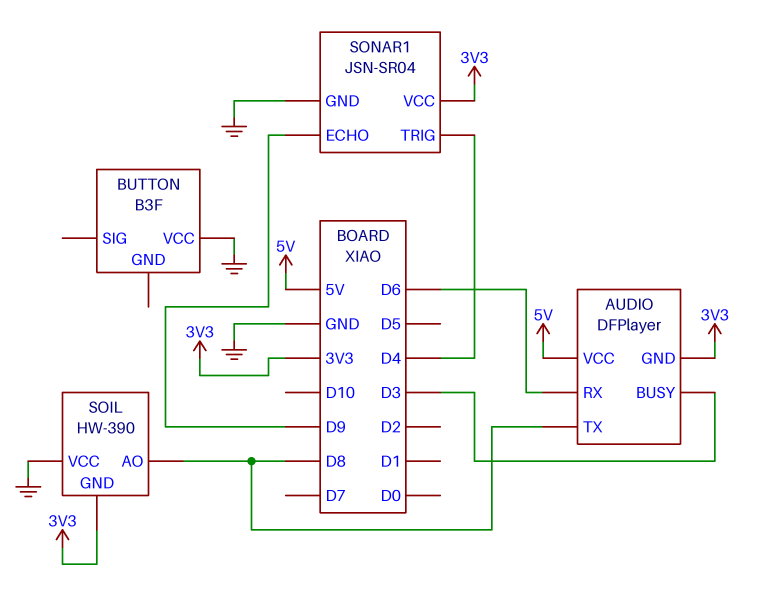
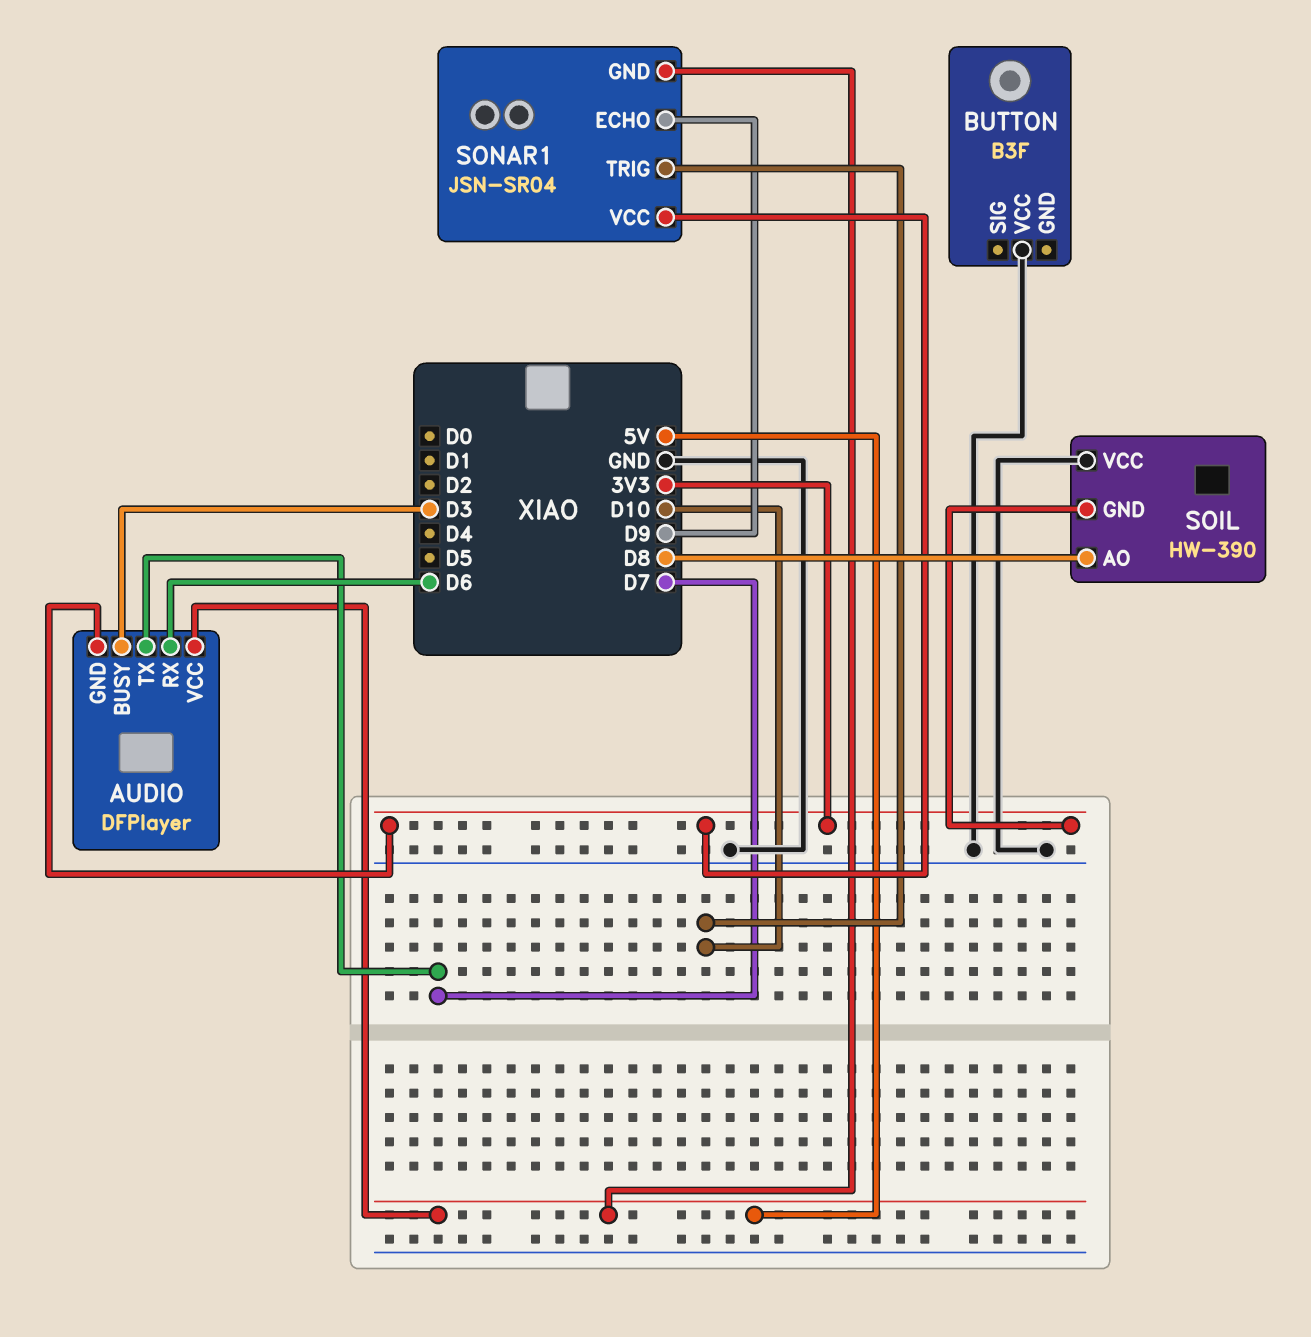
AUDIO pin TX: D8 -> D7
SONAR1 pin GND: GND -> 5V
SONAR1 pin TRIG: D4 -> D10

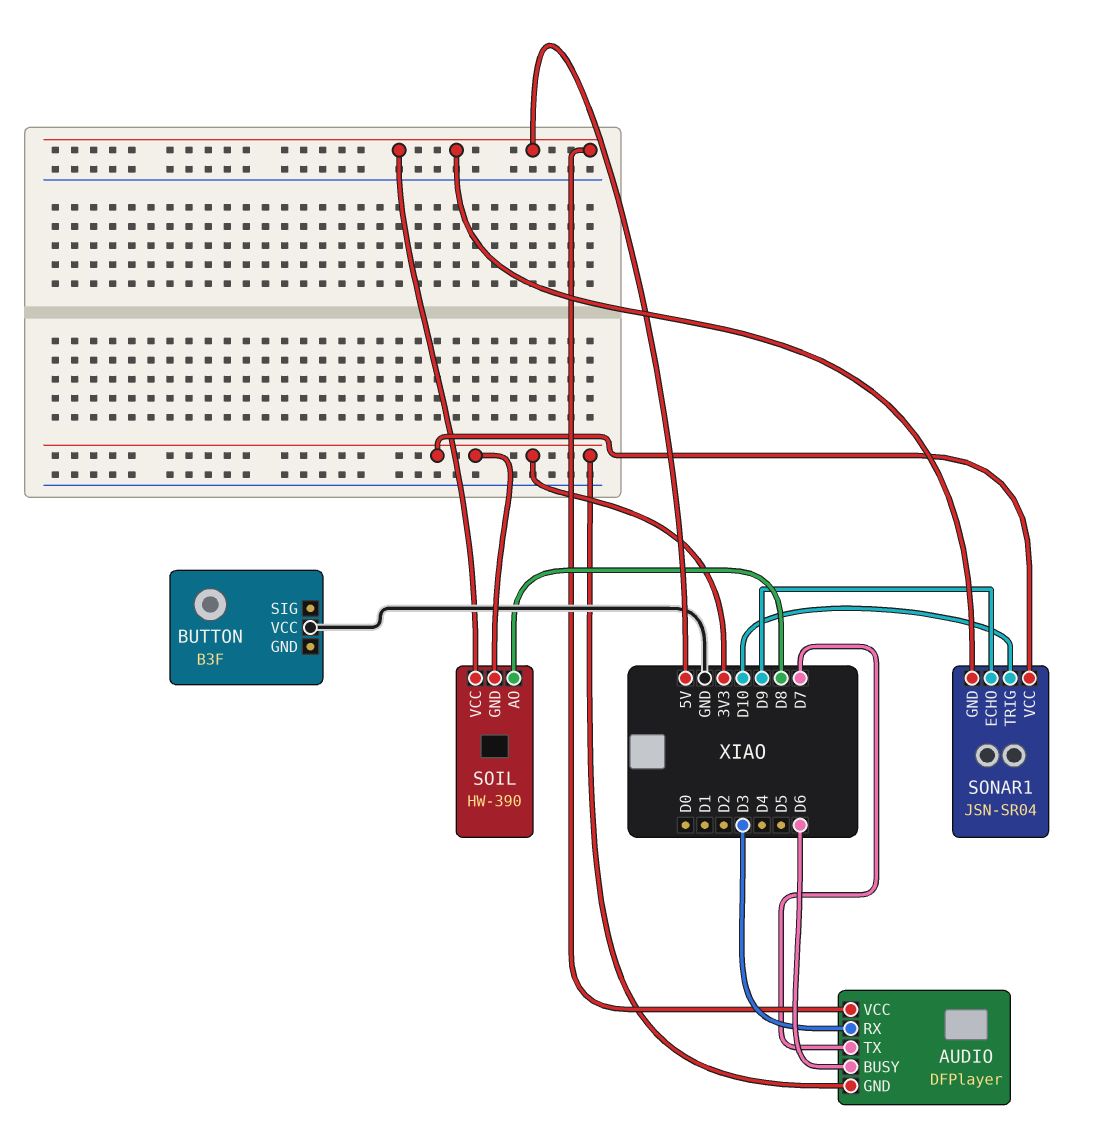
AUDIO pin BUSY: D3 -> D6
AUDIO pin RX: D6 -> D3
SOIL pin VCC: GND -> 5V

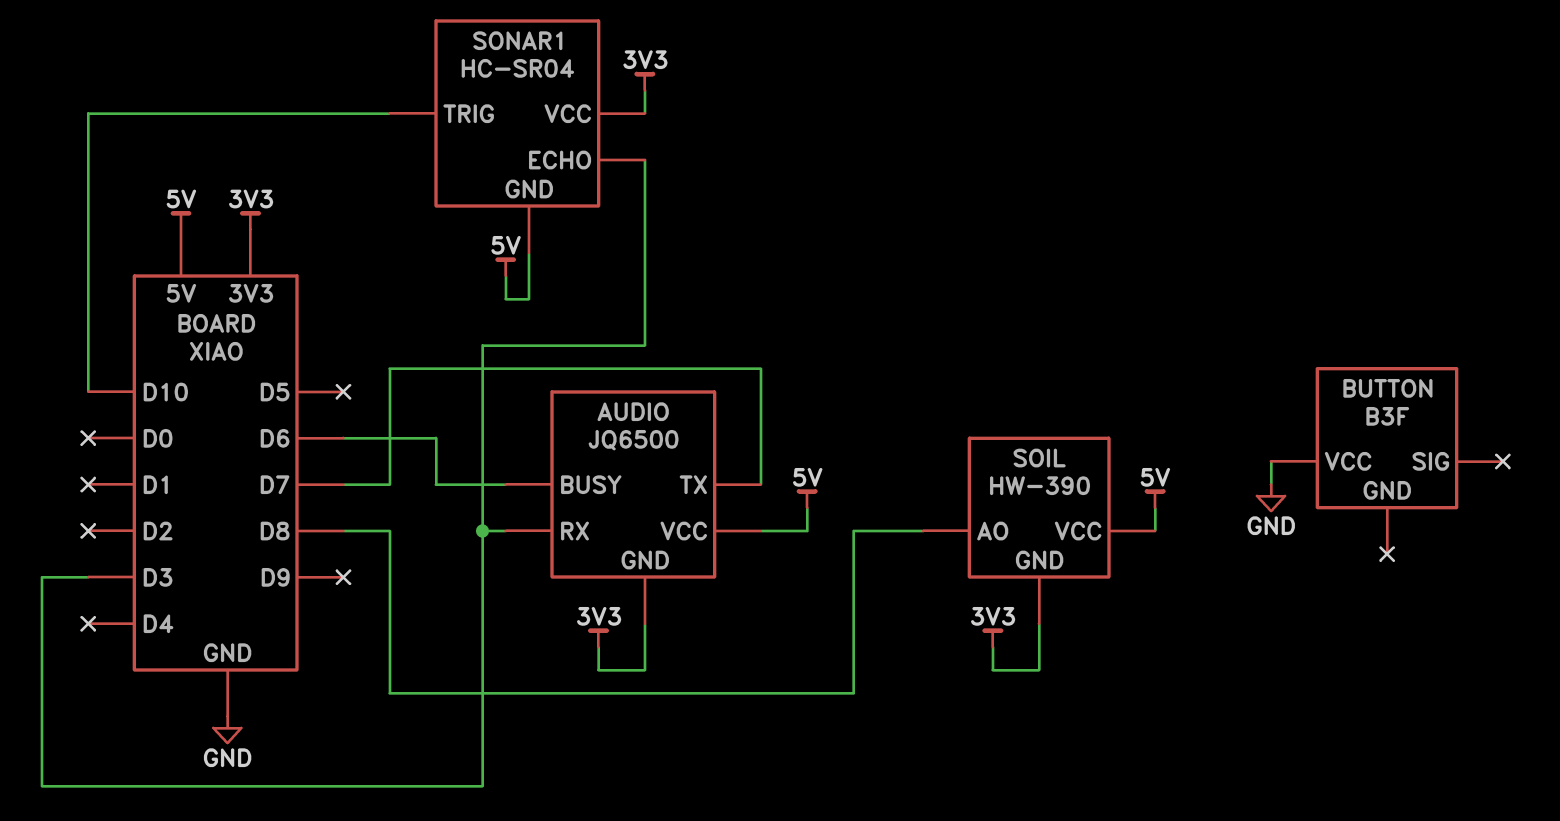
AUDIO: DFPlayer -> JQ6500
SONAR1: JSN-SR04 -> HC-SR04
SONAR1 pin ECHO: D9 -> D3

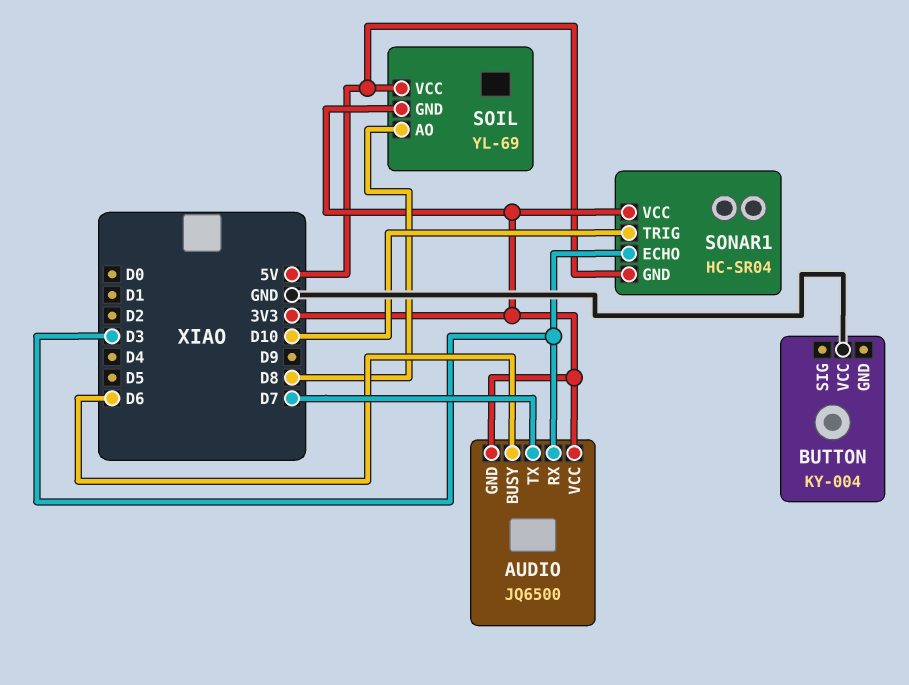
AUDIO pin VCC: 5V -> 3V3
BUTTON: B3F -> KY-004
SOIL: HW-390 -> YL-69

